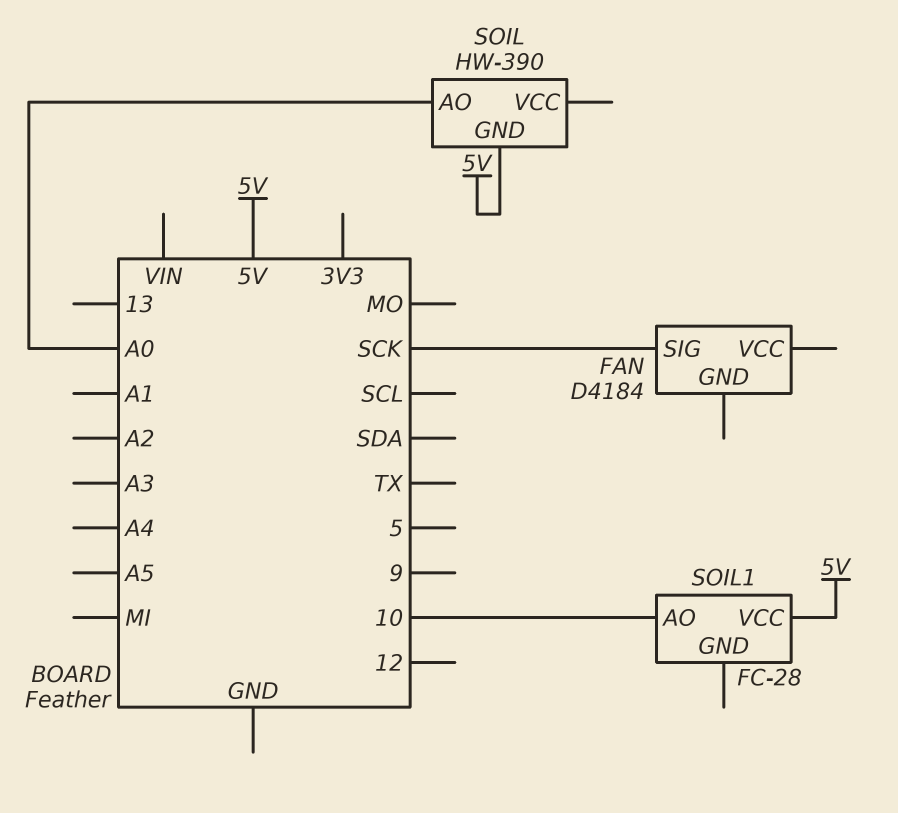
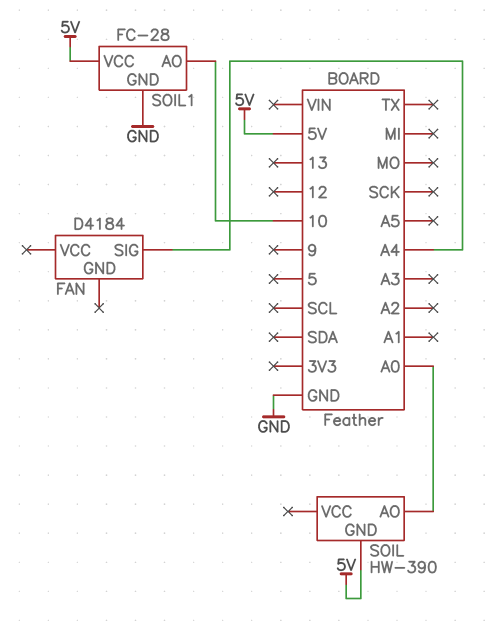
FAN pin SIG: SCK -> A4
SOIL1 pin GND: none -> GND

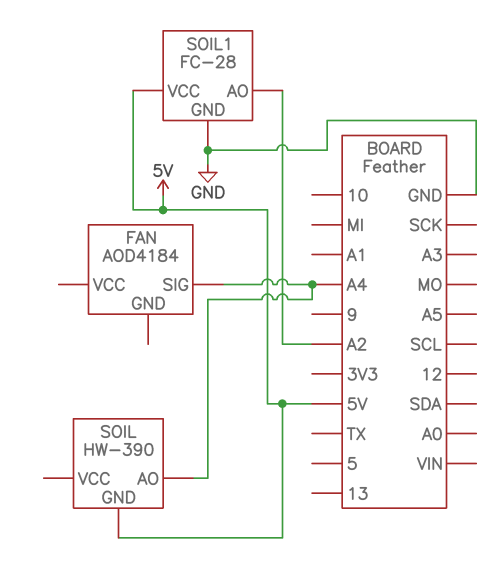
FAN: D4184 -> AOD4184
SOIL pin AO: A0 -> A4
SOIL1 pin AO: 10 -> A2

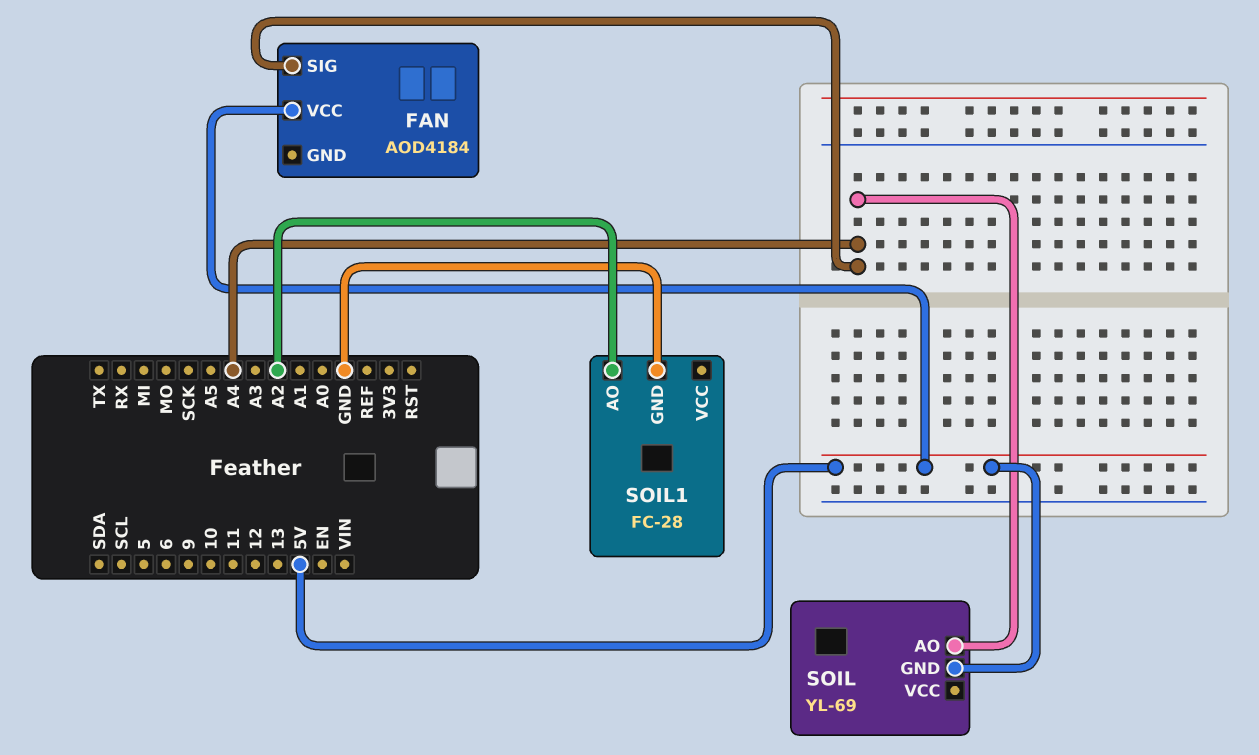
FAN pin VCC: none -> 5V
SOIL: HW-390 -> YL-69
SOIL1 pin VCC: 5V -> none

